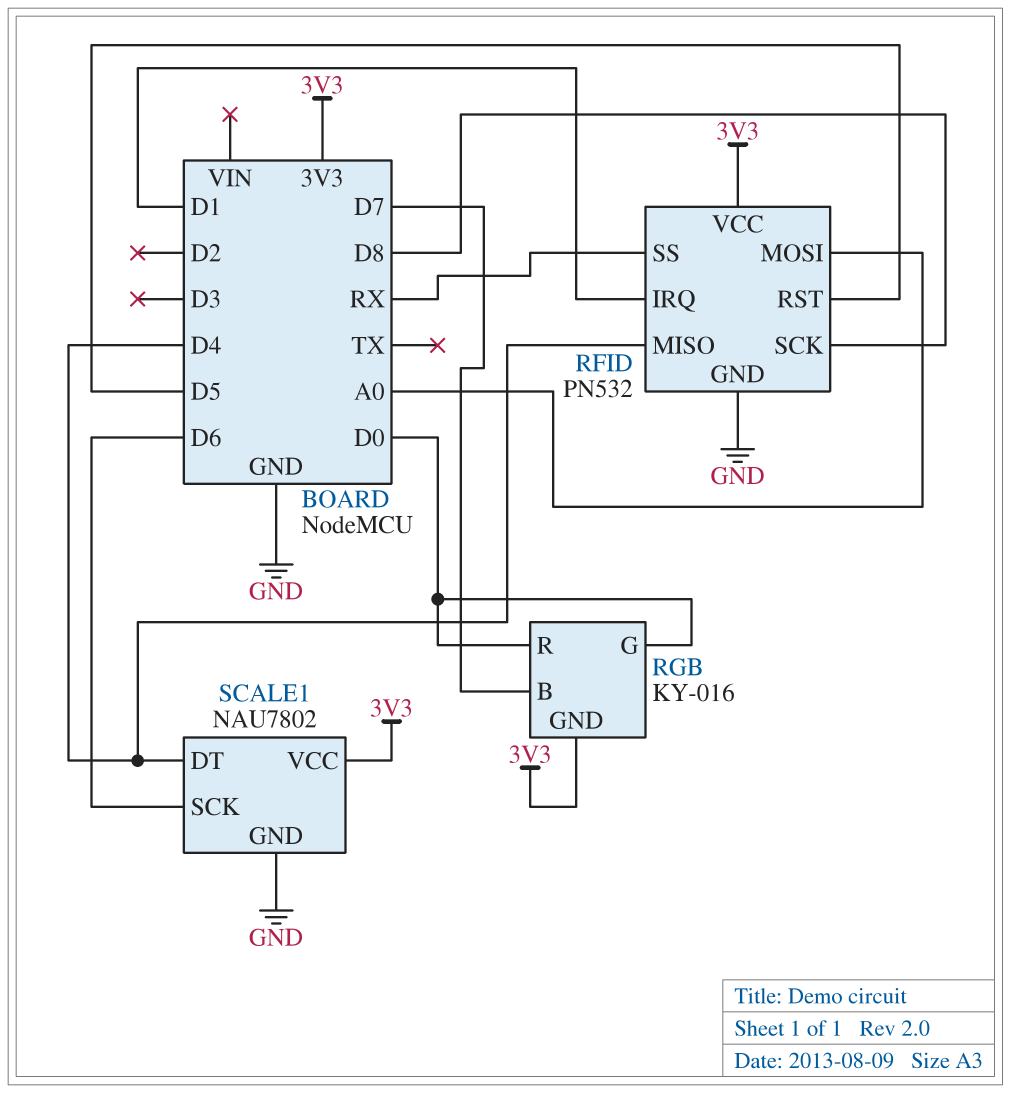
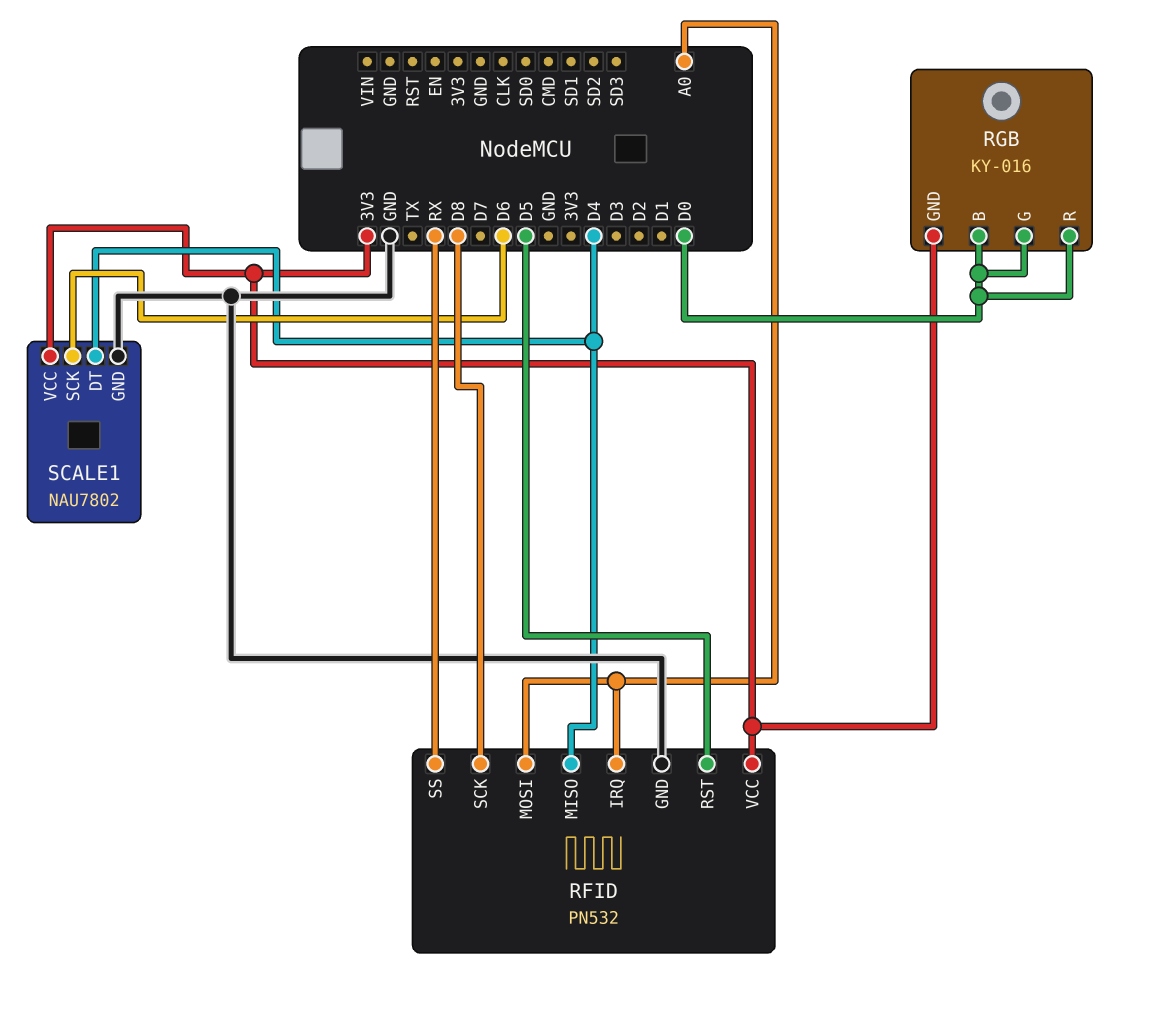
RFID pin IRQ: D1 -> A0
RGB pin B: D7 -> D0

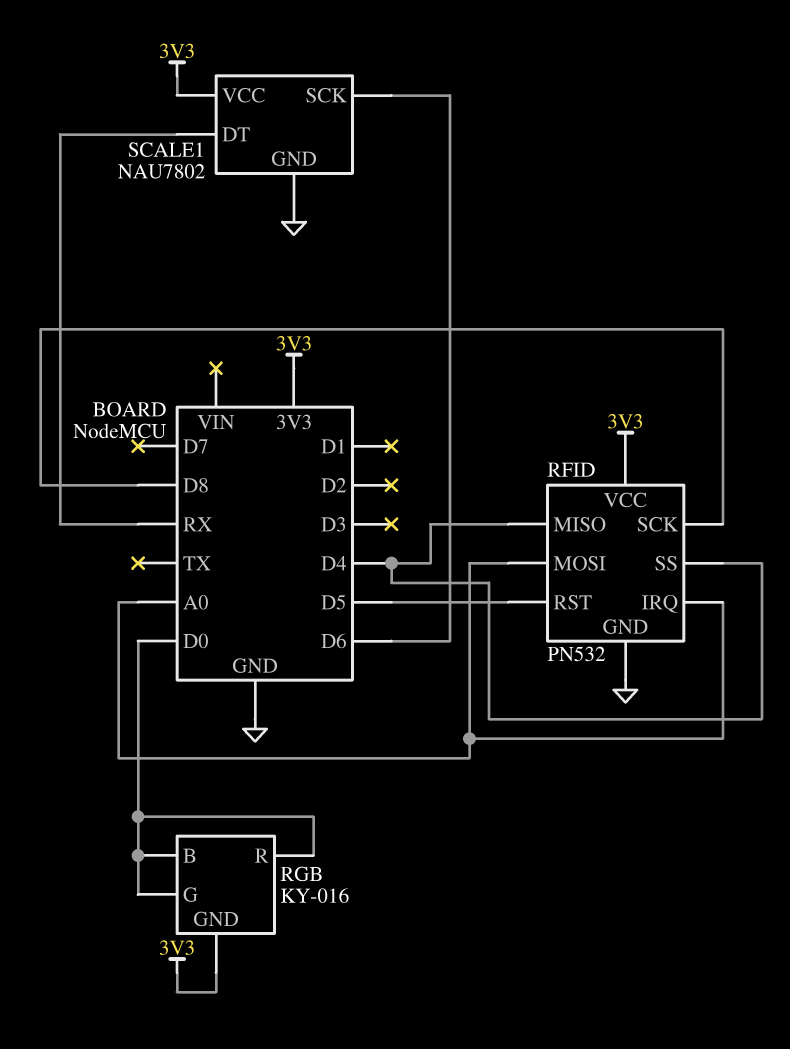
RFID pin SS: RX -> D4
SCALE1 pin DT: D4 -> RX

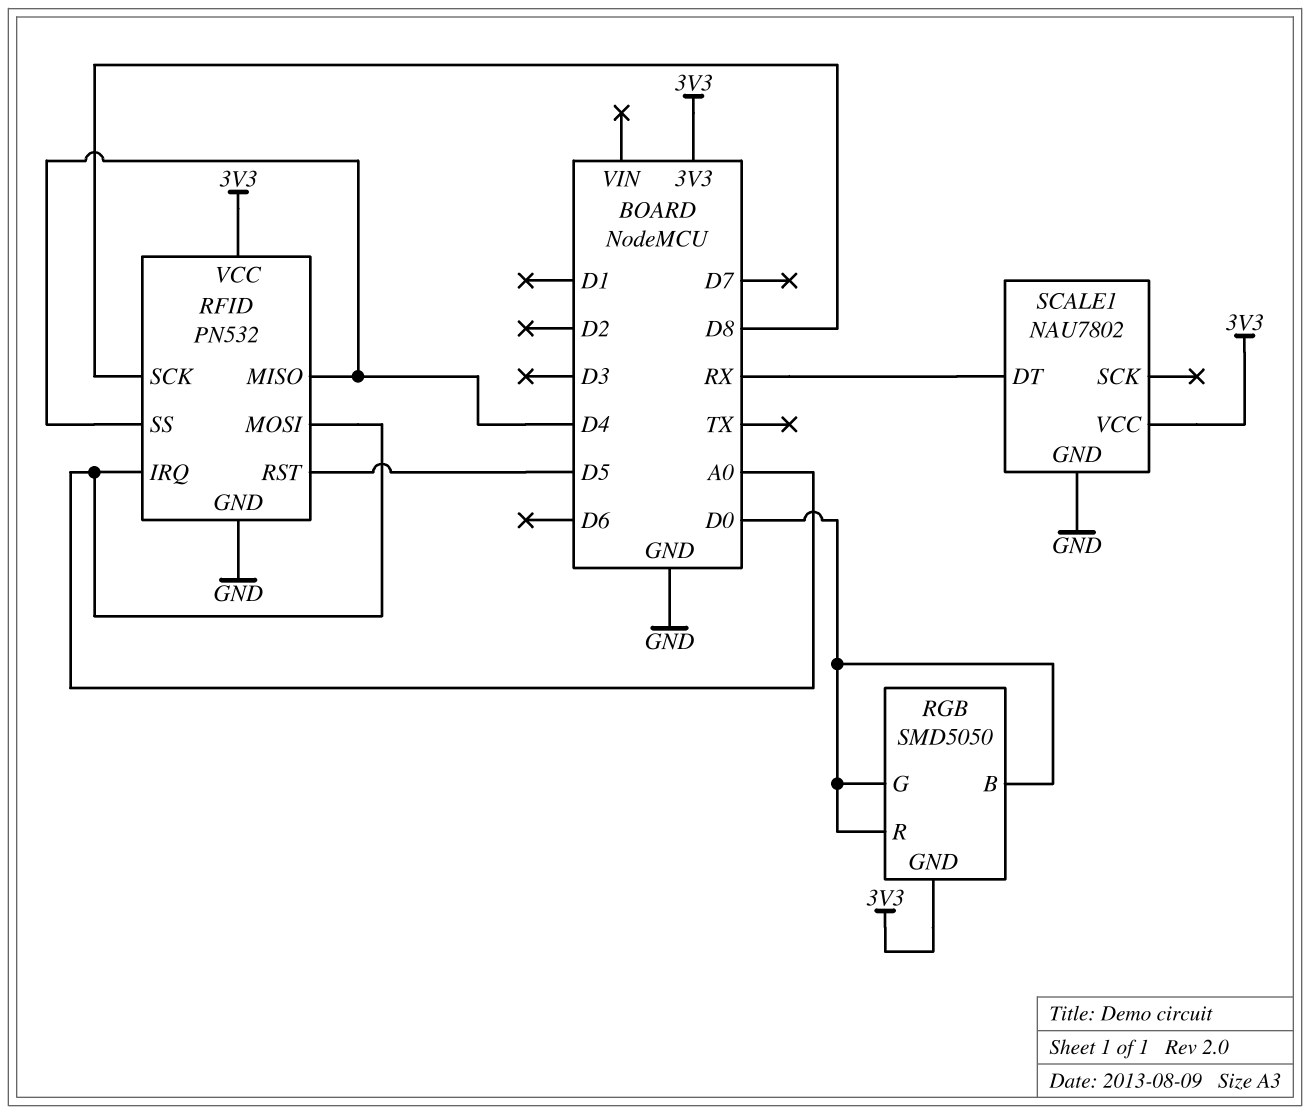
RGB: KY-016 -> SMD5050
SCALE1 pin SCK: D6 -> none

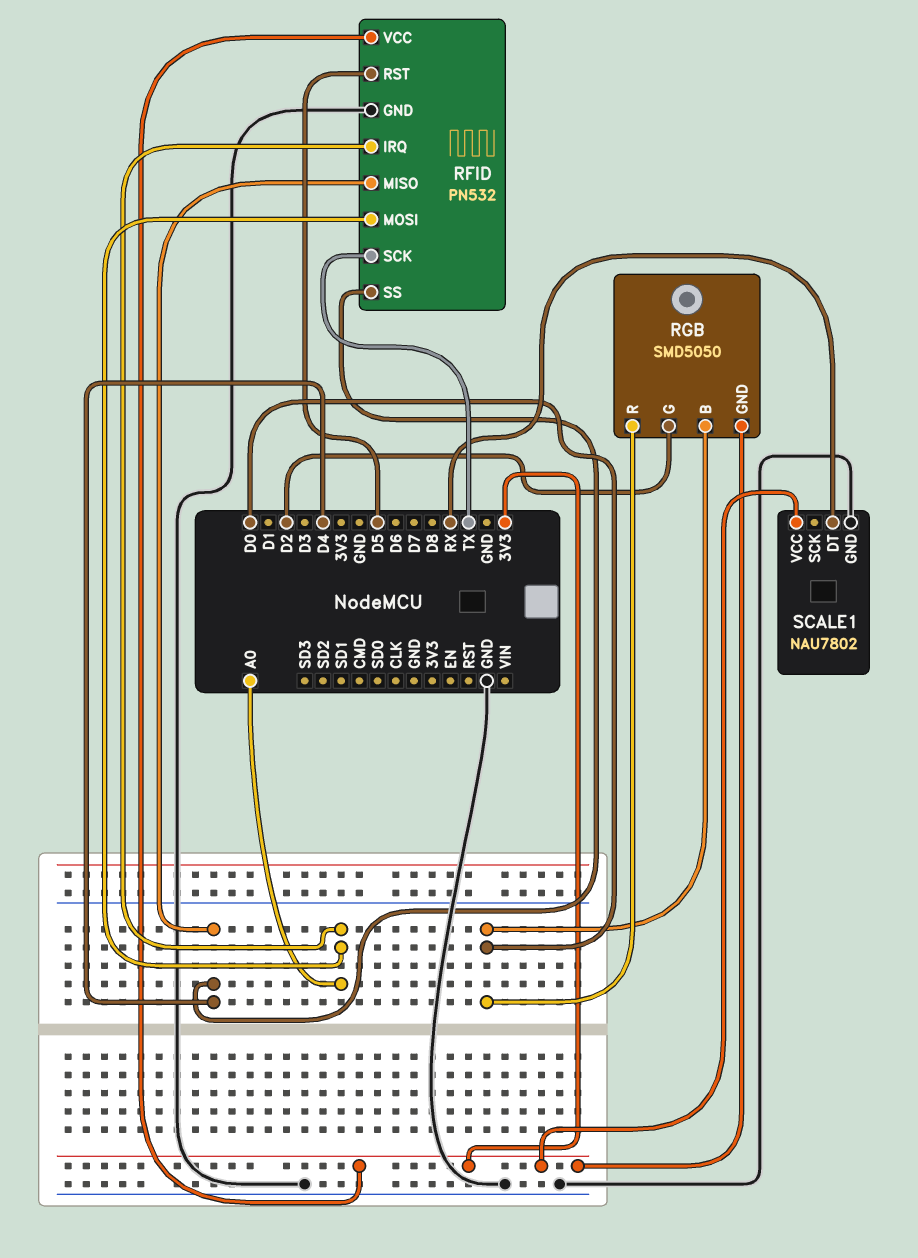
RFID pin SCK: D8 -> TX
RGB pin G: D0 -> D2

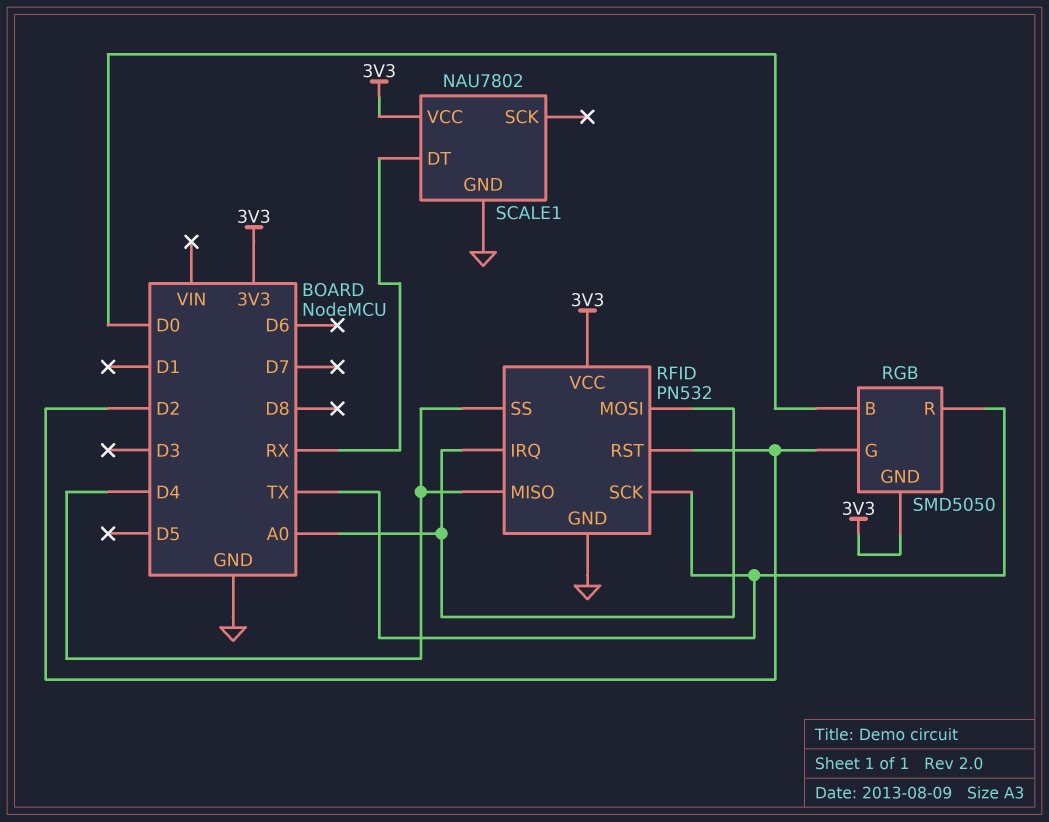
RFID pin RST: D5 -> D2
RGB pin R: D0 -> TX

